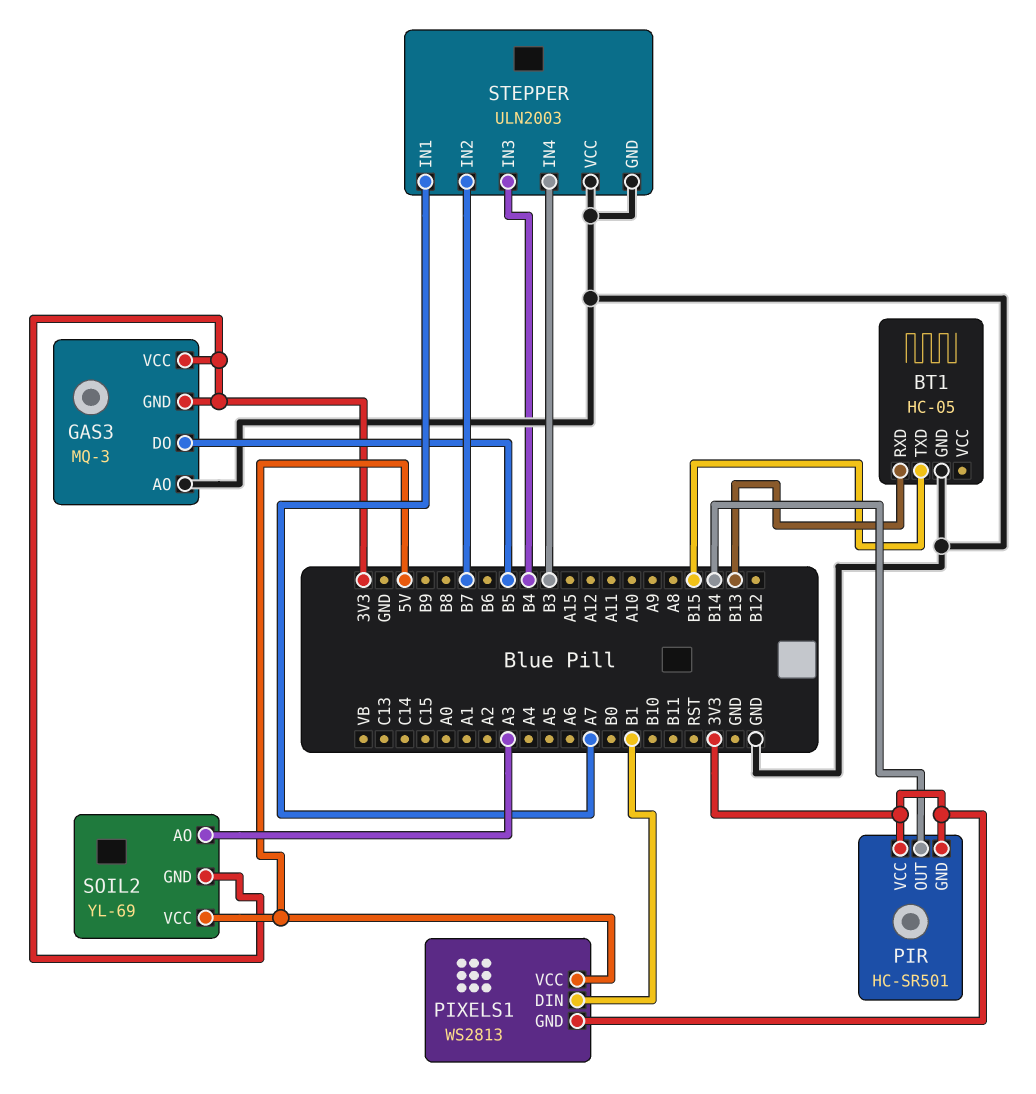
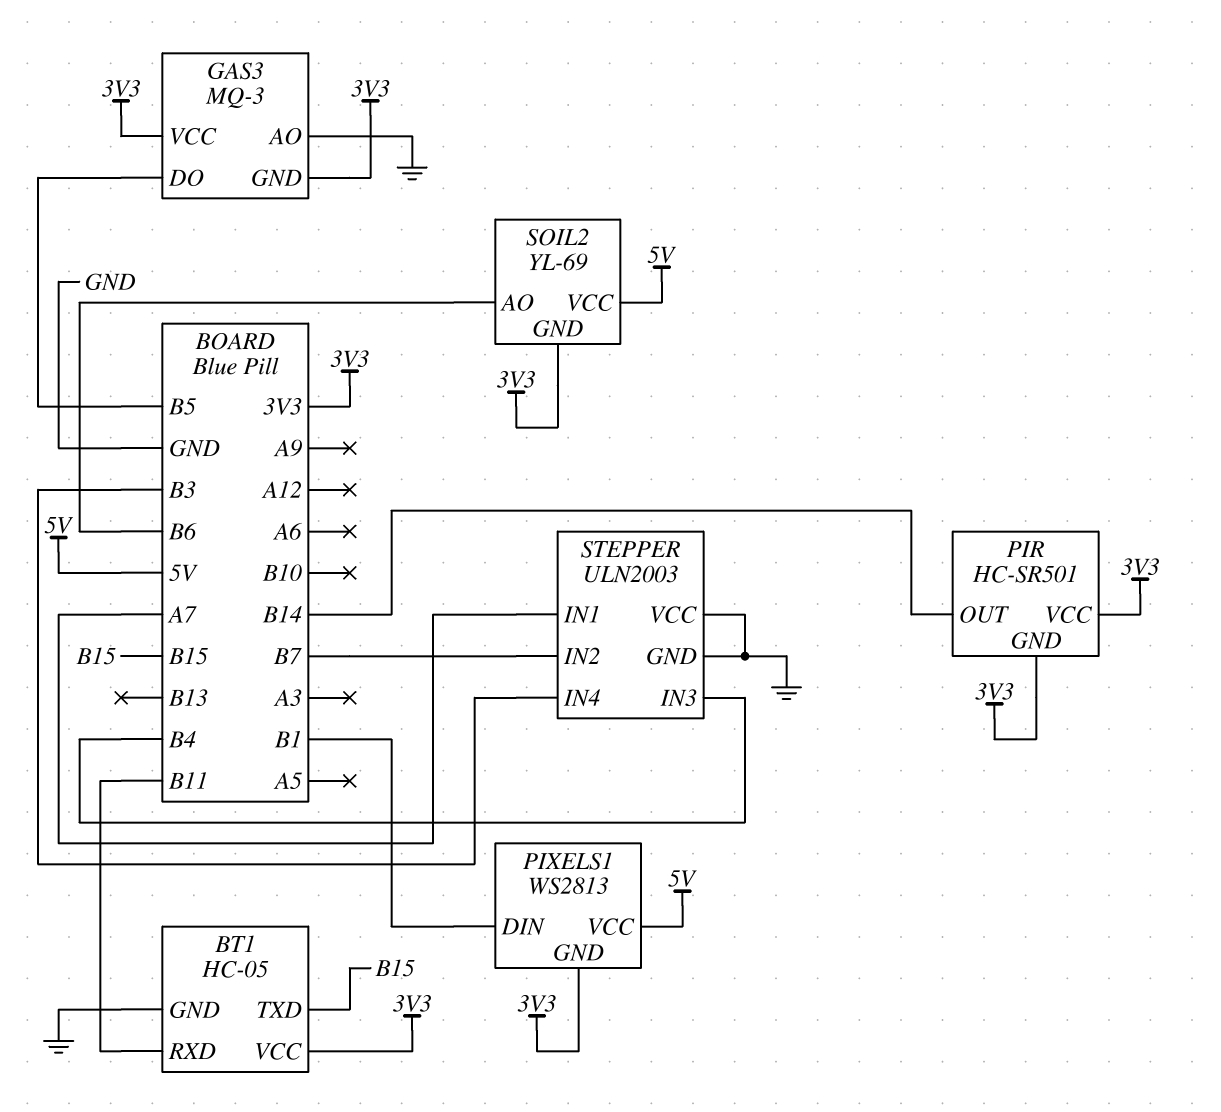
BT1 pin RXD: B13 -> B11
BT1 pin VCC: none -> 3V3
SOIL2 pin AO: A3 -> B6

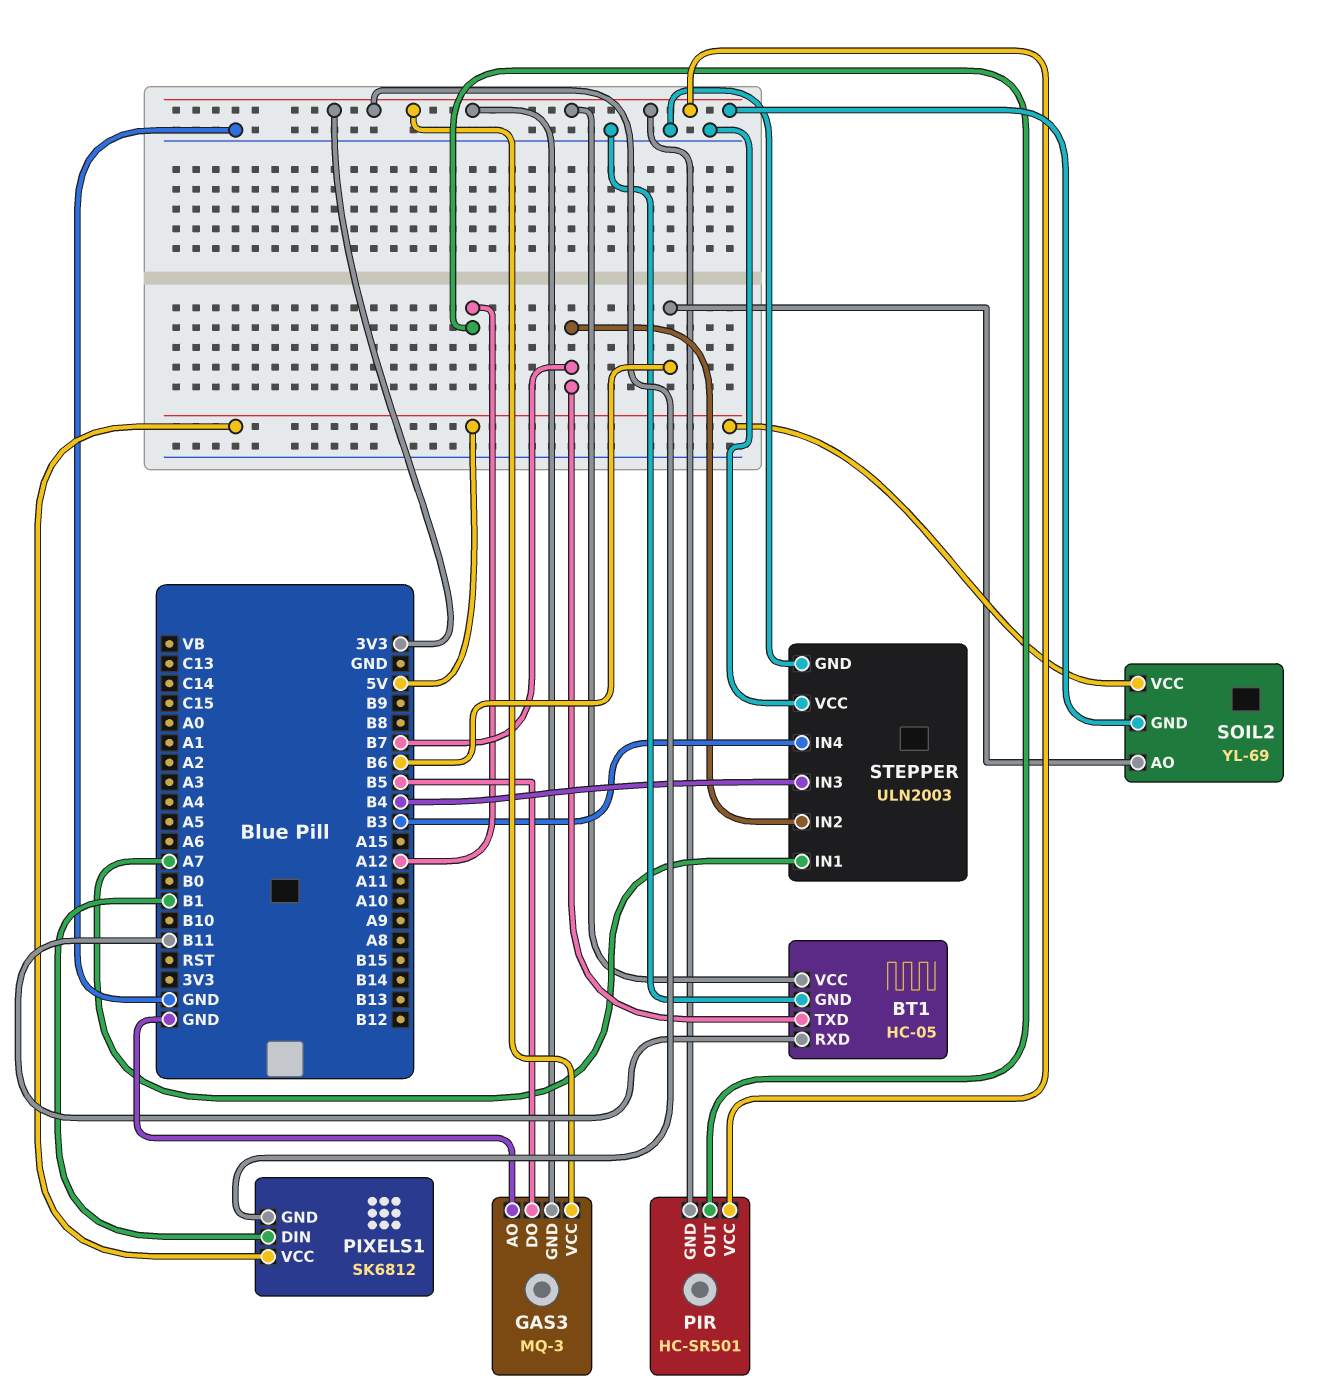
BT1 pin TXD: B15 -> B7
PIR pin OUT: B14 -> A12
PIXELS1: WS2813 -> SK6812

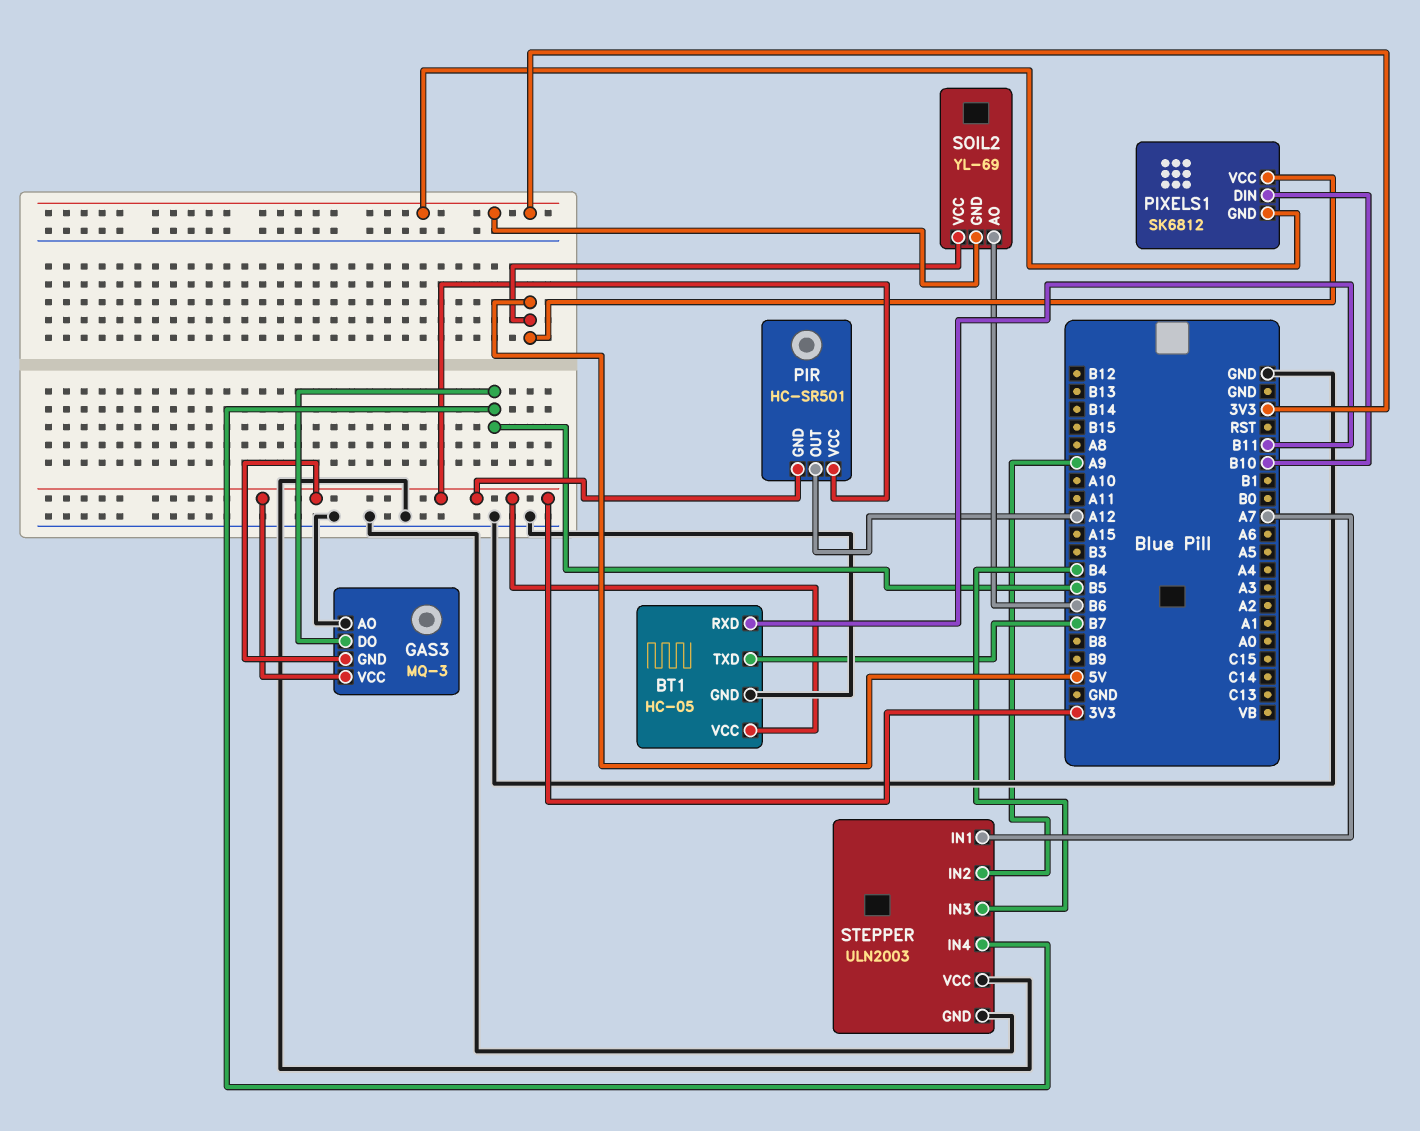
PIXELS1 pin DIN: B1 -> B10
STEPPER pin IN2: B7 -> A9
STEPPER pin IN4: B3 -> B5

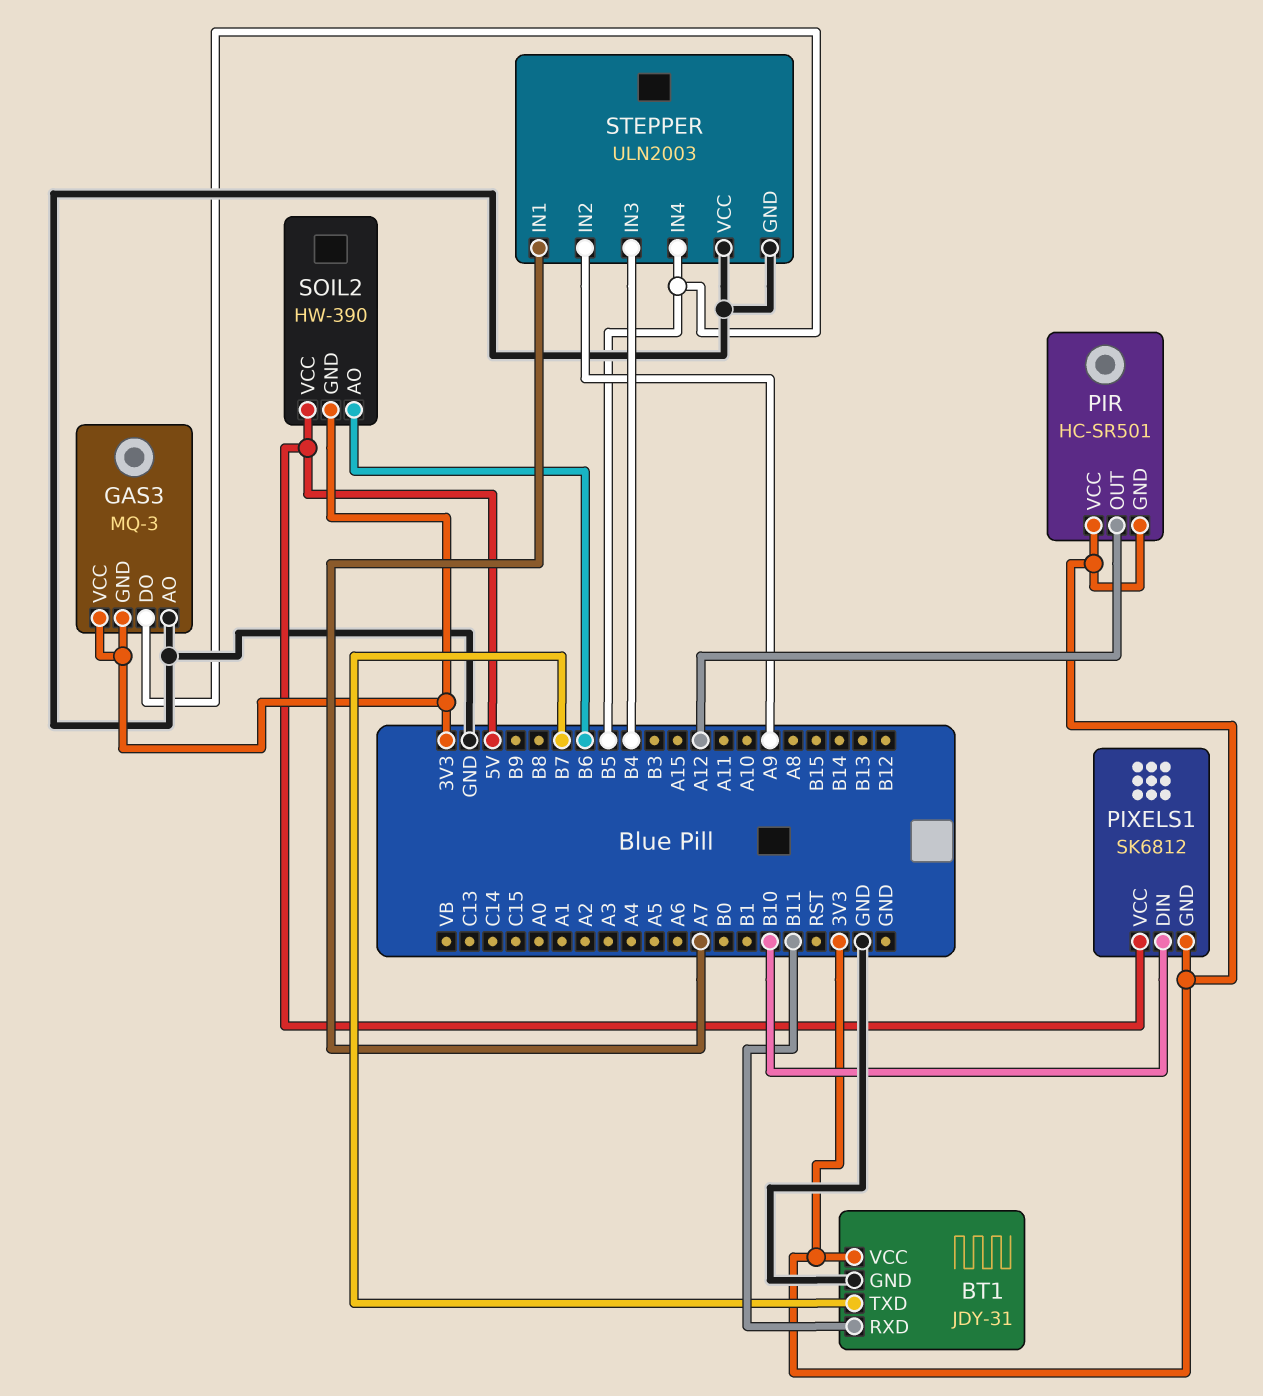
BT1: HC-05 -> JDY-31
SOIL2: YL-69 -> HW-390

